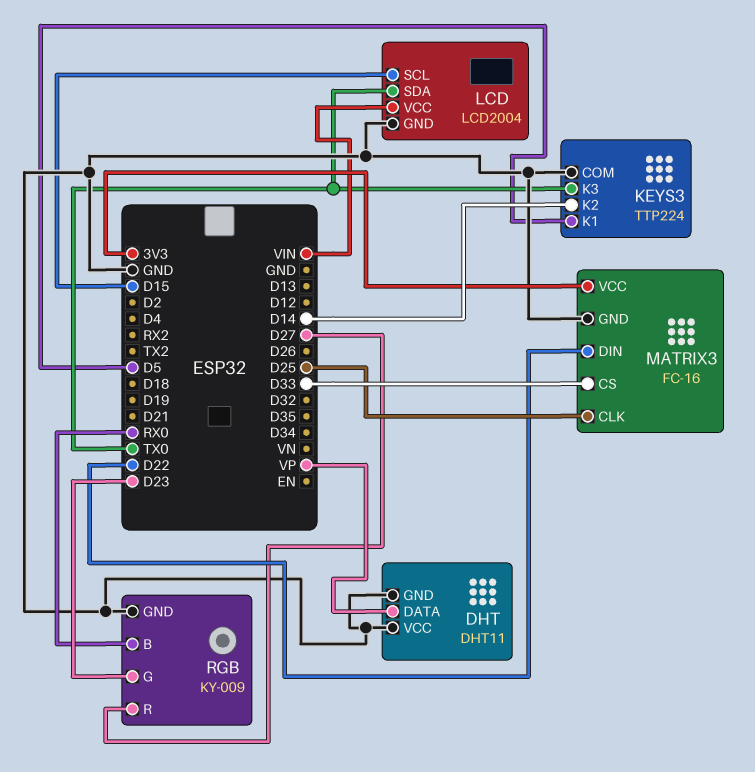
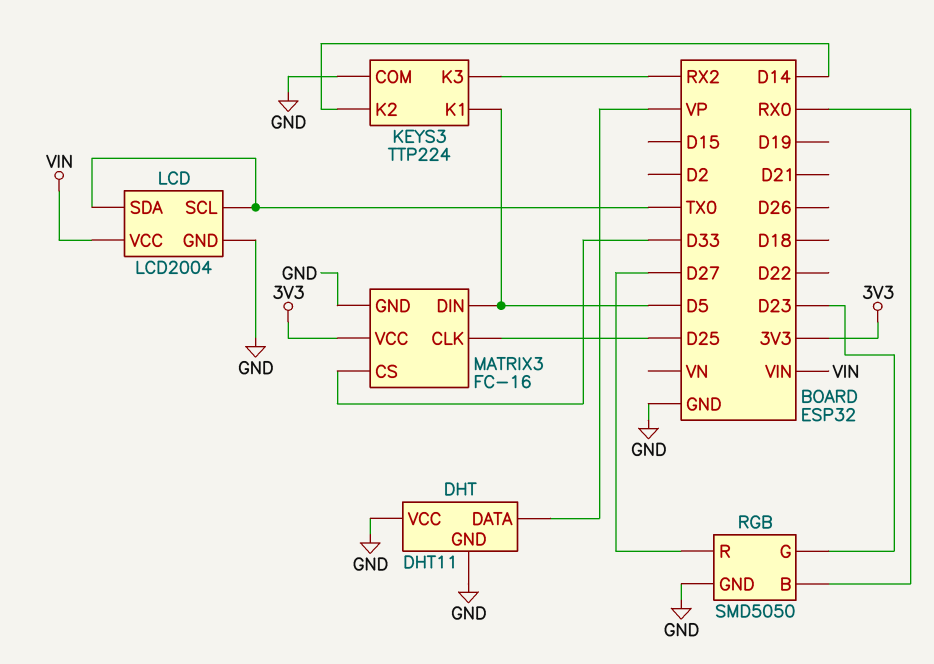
KEYS3 pin K3: TX0 -> RX2
LCD pin SCL: D15 -> TX0
MATRIX3 pin DIN: D22 -> D5
RGB: KY-009 -> SMD5050

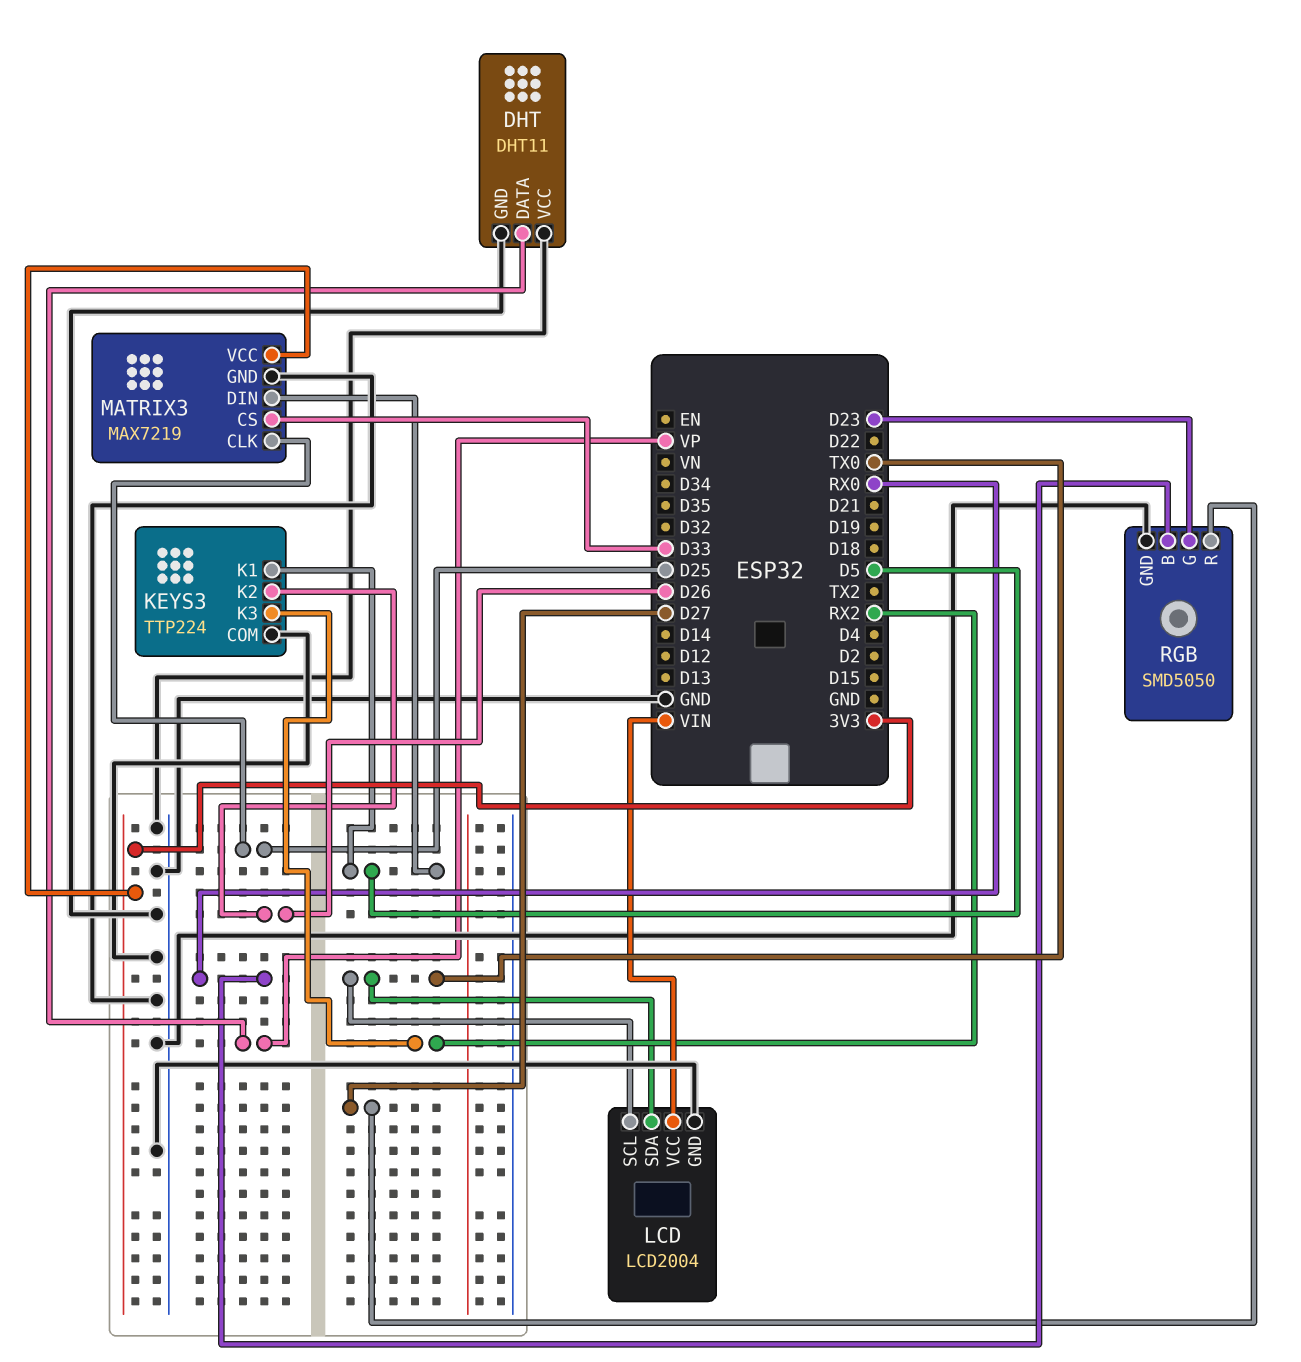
KEYS3 pin K2: D14 -> D26
MATRIX3: FC-16 -> MAX7219

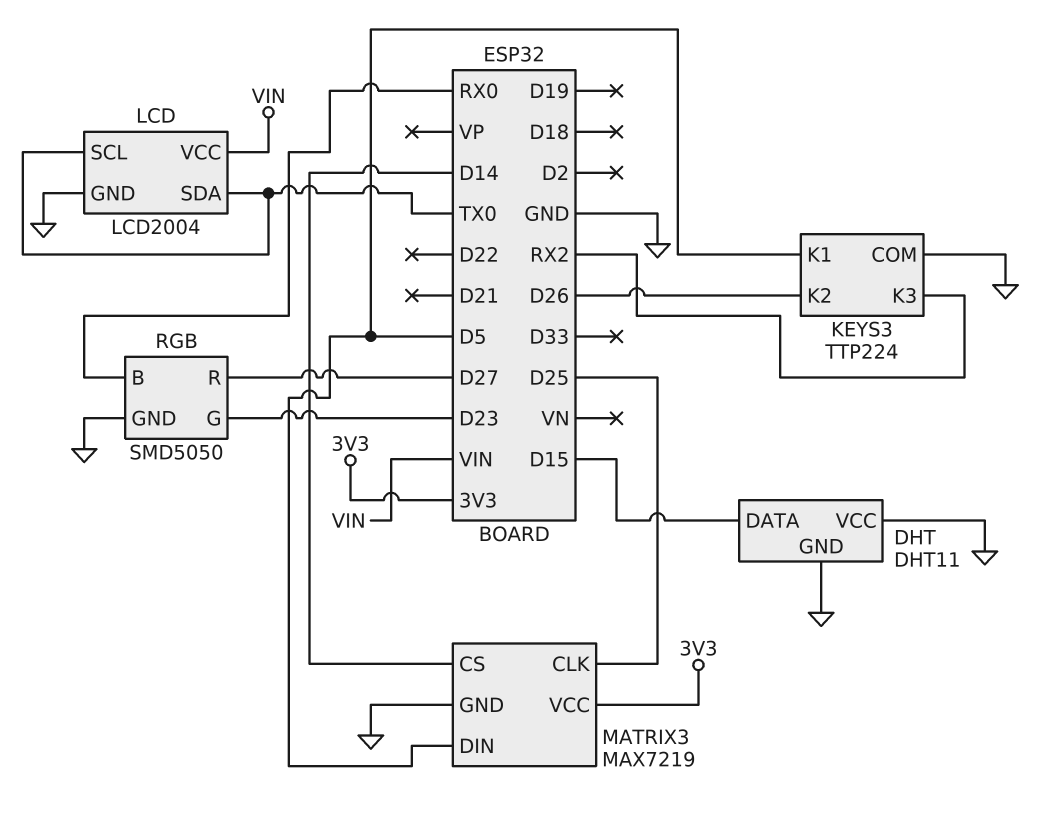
DHT pin DATA: VP -> D15
MATRIX3 pin CS: D33 -> D14

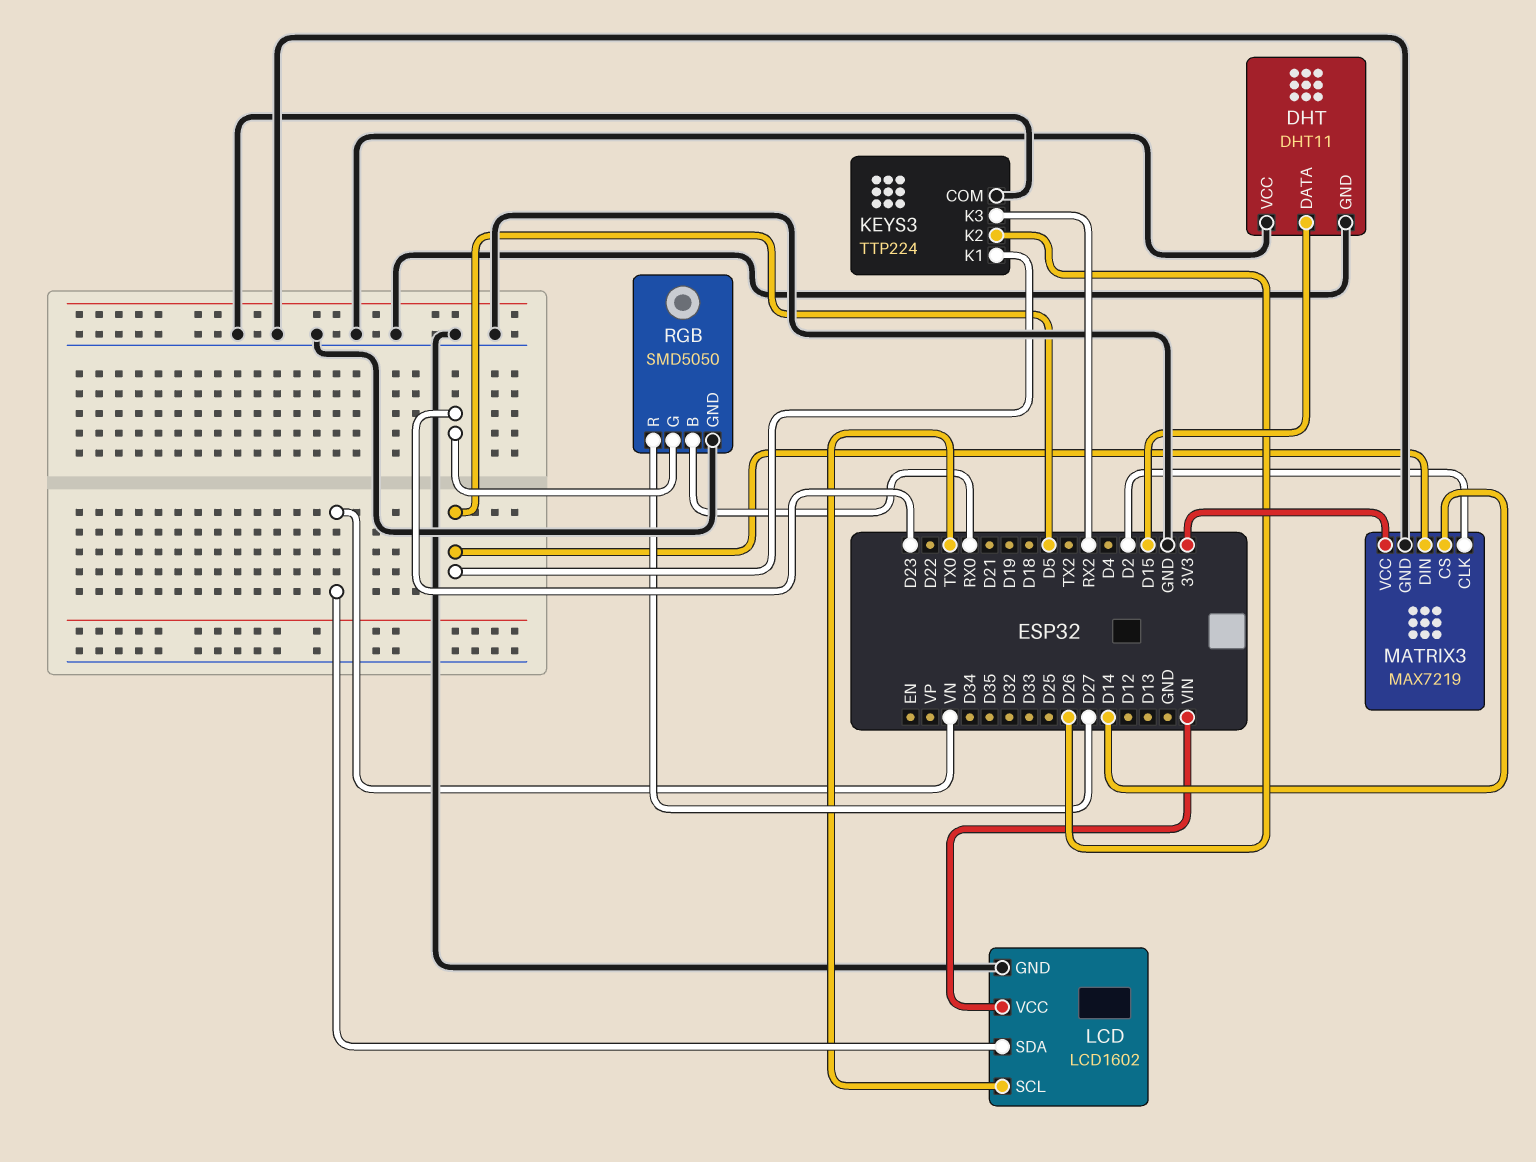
LCD: LCD2004 -> LCD1602
LCD pin SDA: TX0 -> VN
MATRIX3 pin CLK: D25 -> D2

